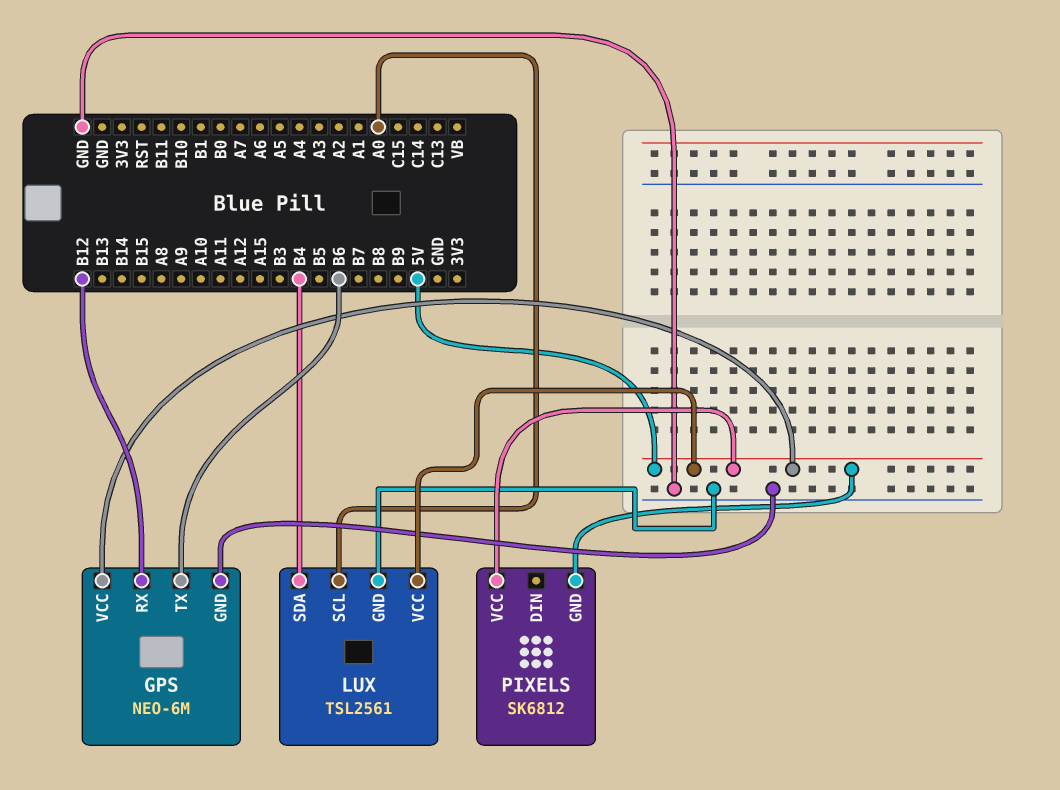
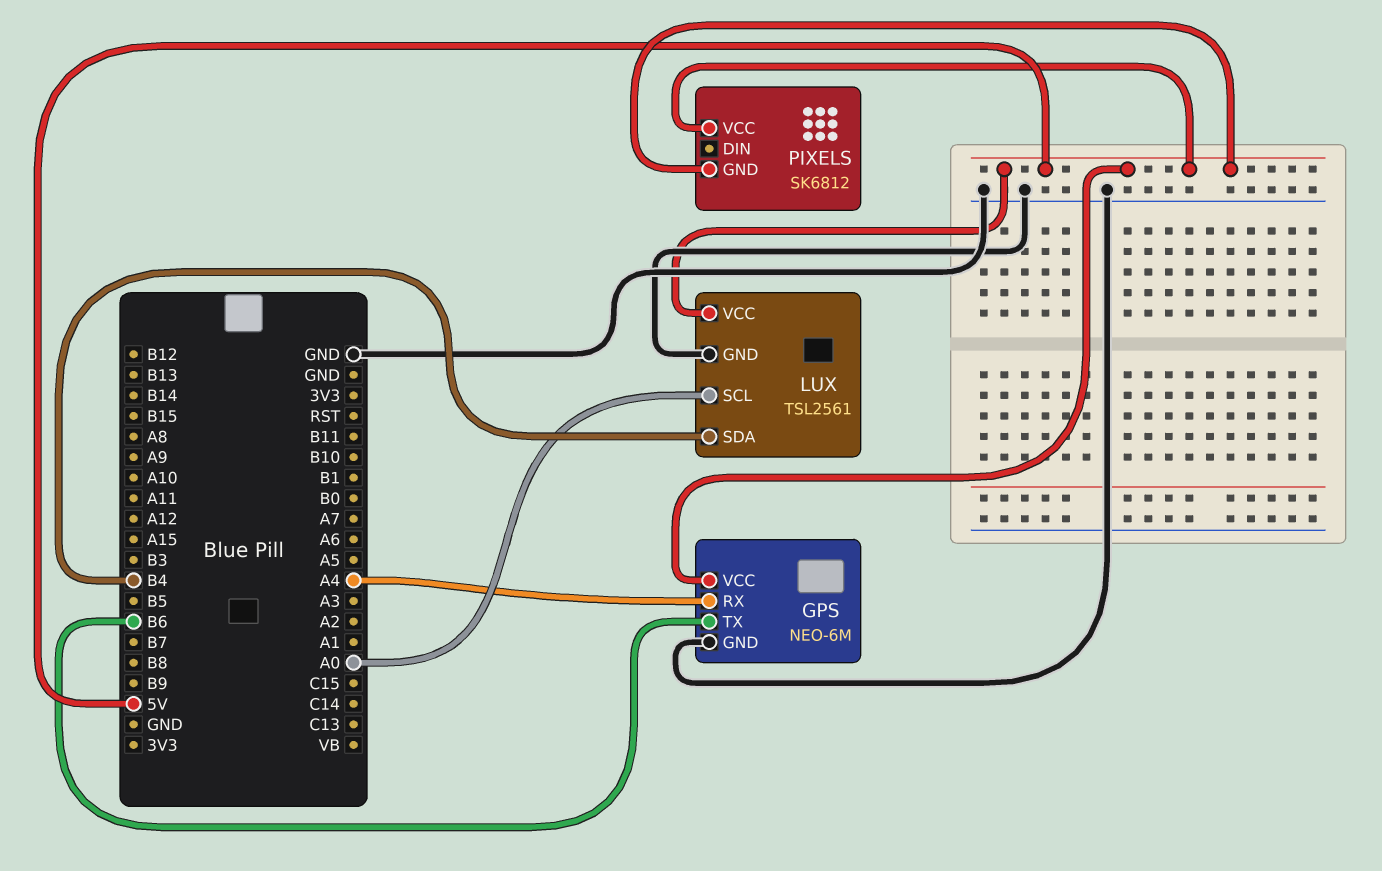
GPS pin RX: B12 -> A4

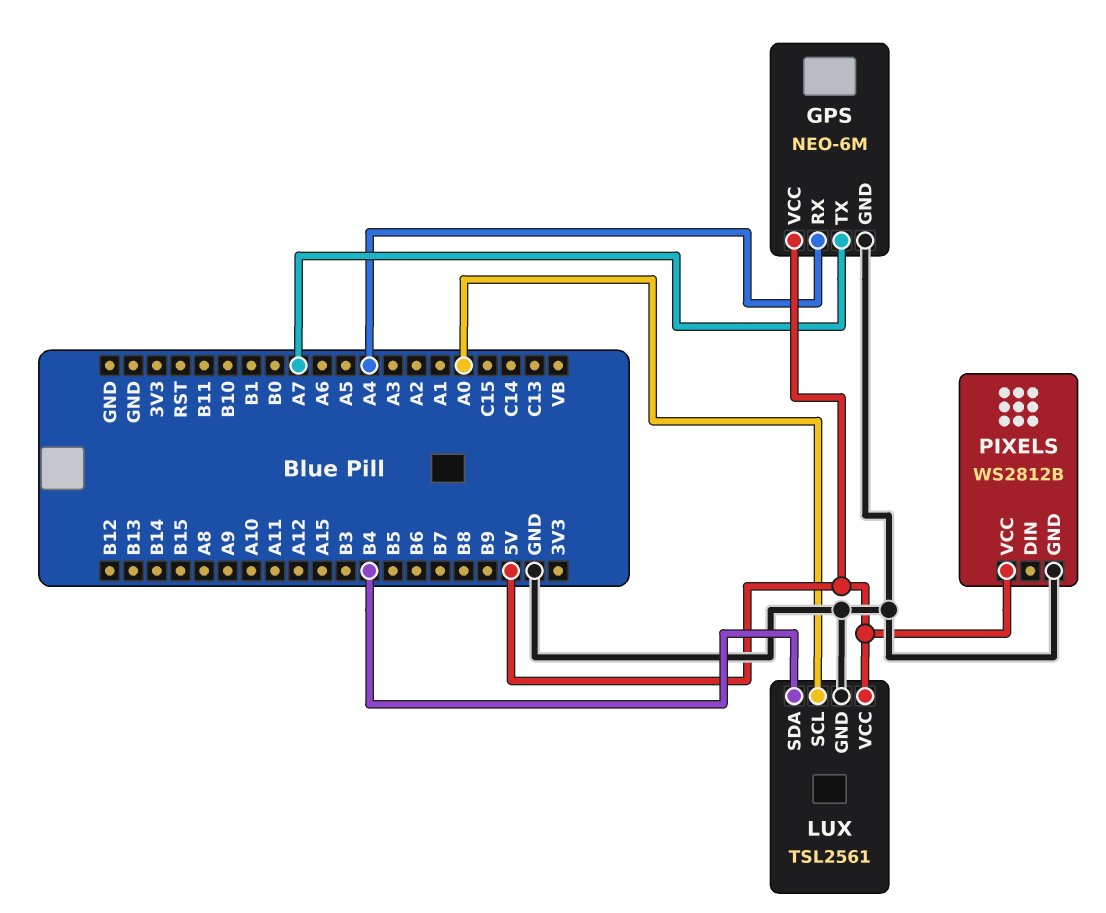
GPS pin TX: B6 -> A7
PIXELS: SK6812 -> WS2812B
PIXELS pin GND: 5V -> GND

